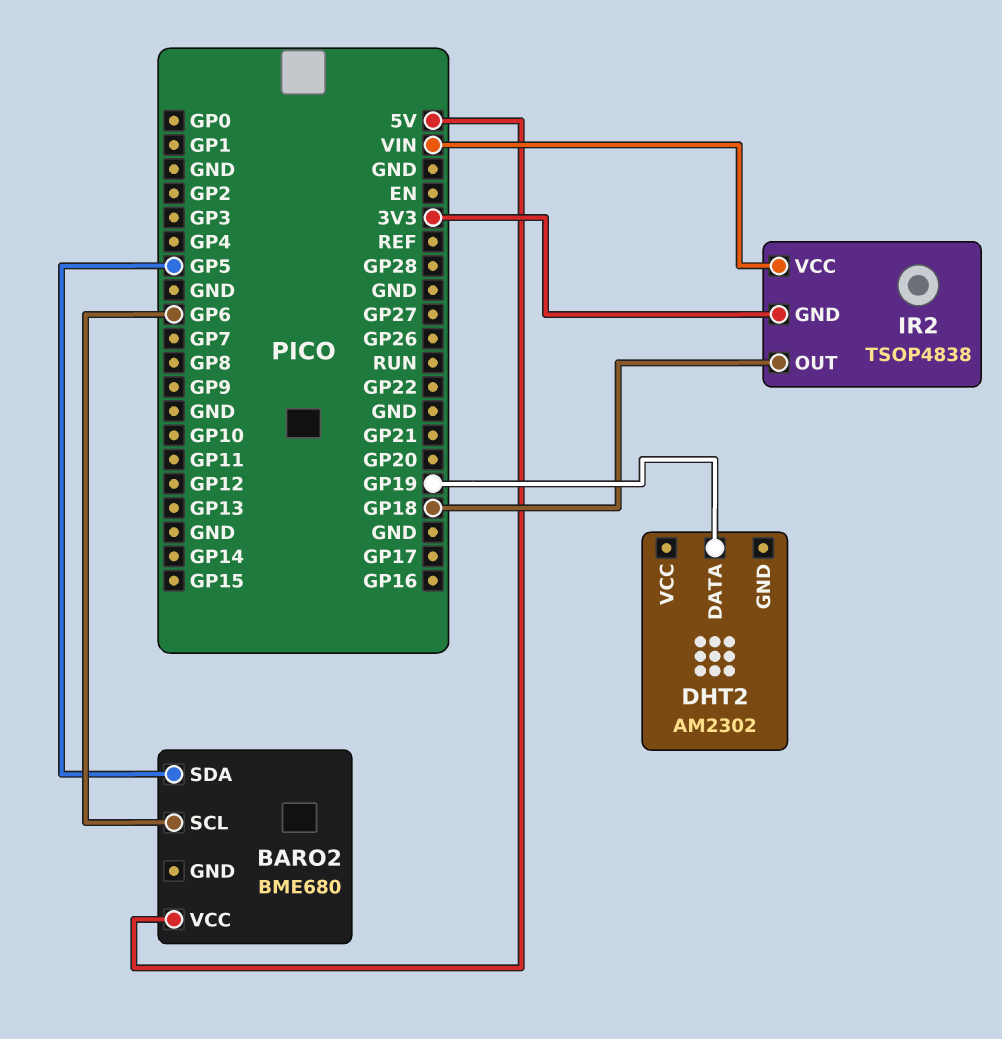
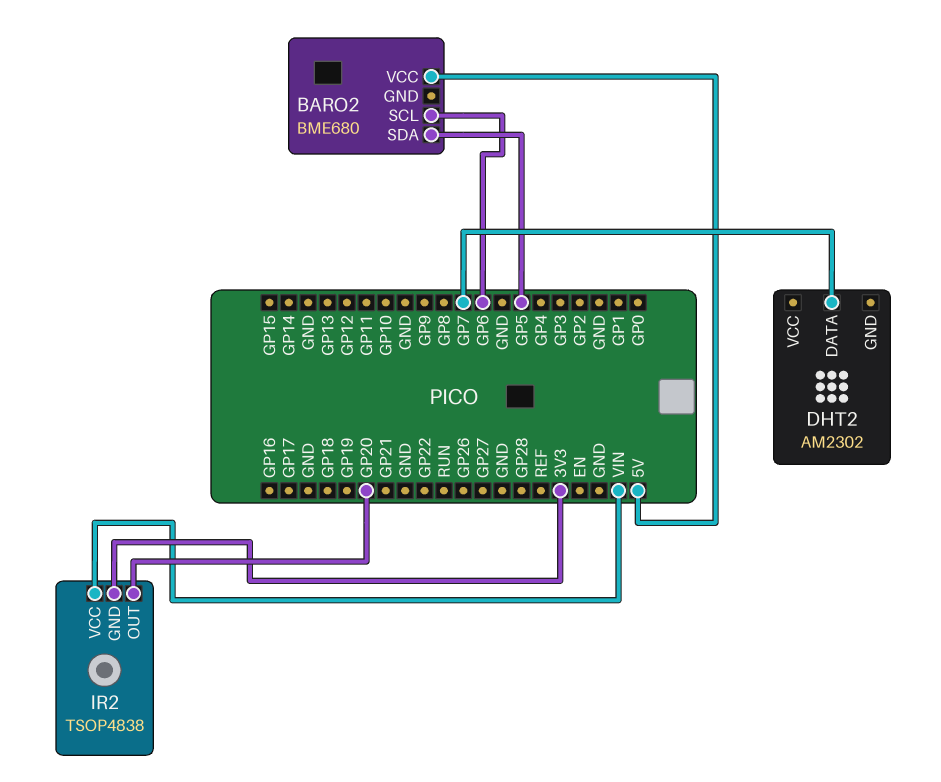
DHT2 pin DATA: GP19 -> GP7
IR2 pin OUT: GP18 -> GP20

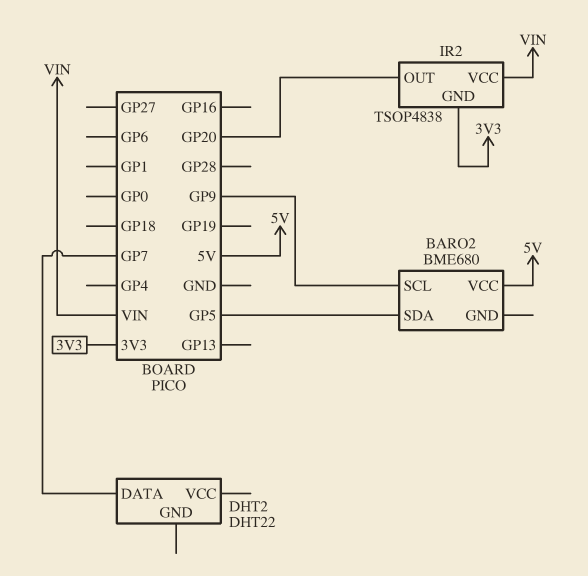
BARO2 pin SCL: GP6 -> GP9
DHT2: AM2302 -> DHT22

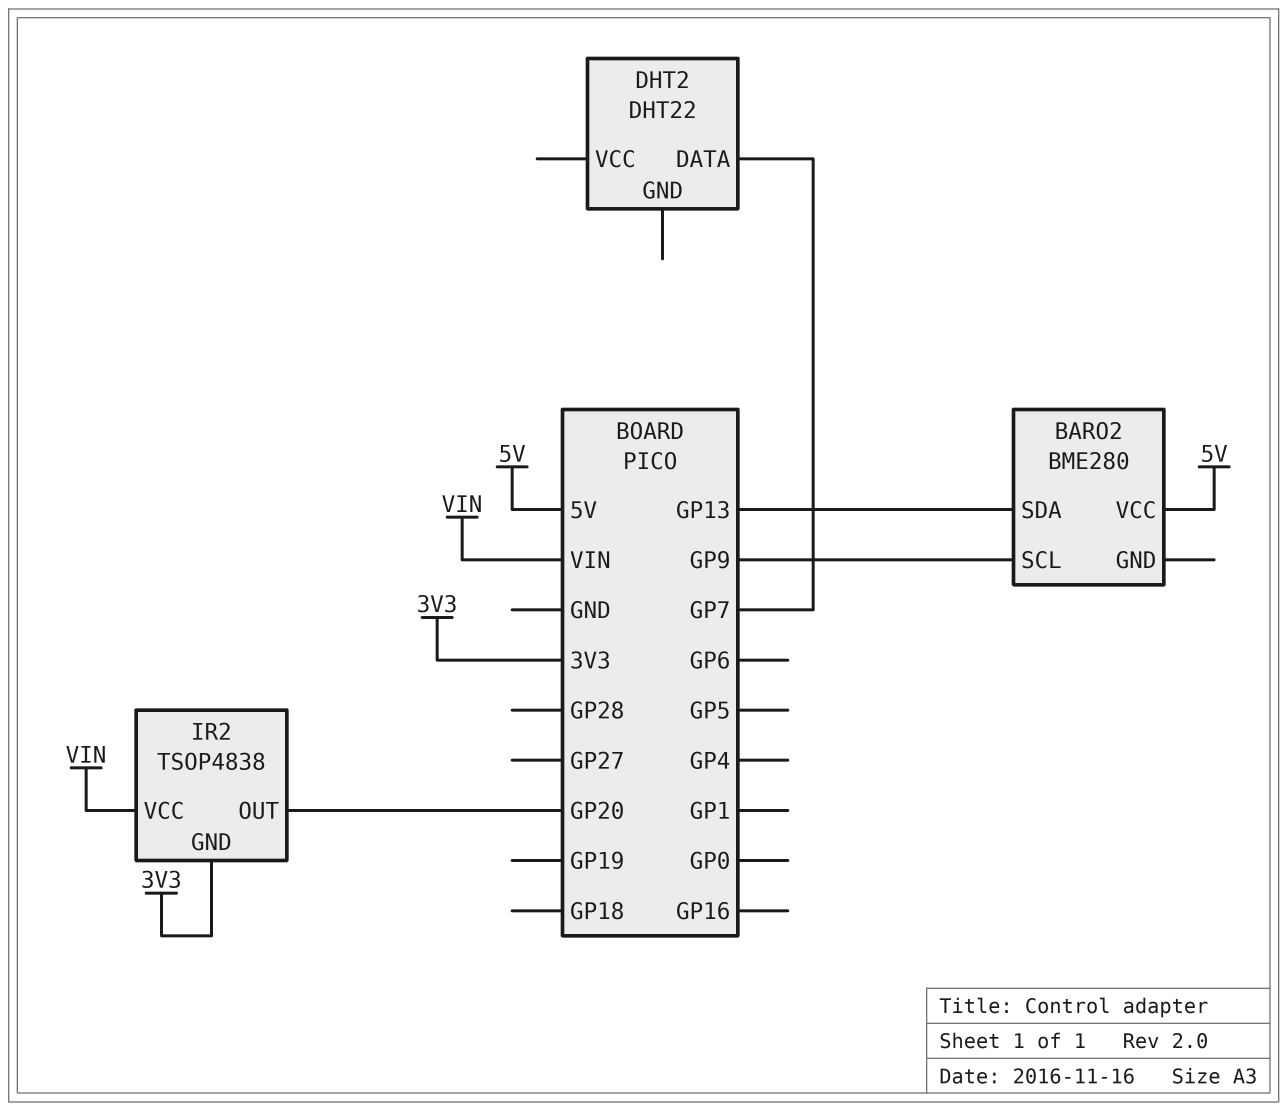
BARO2: BME680 -> BME280
BARO2 pin SDA: GP5 -> GP13

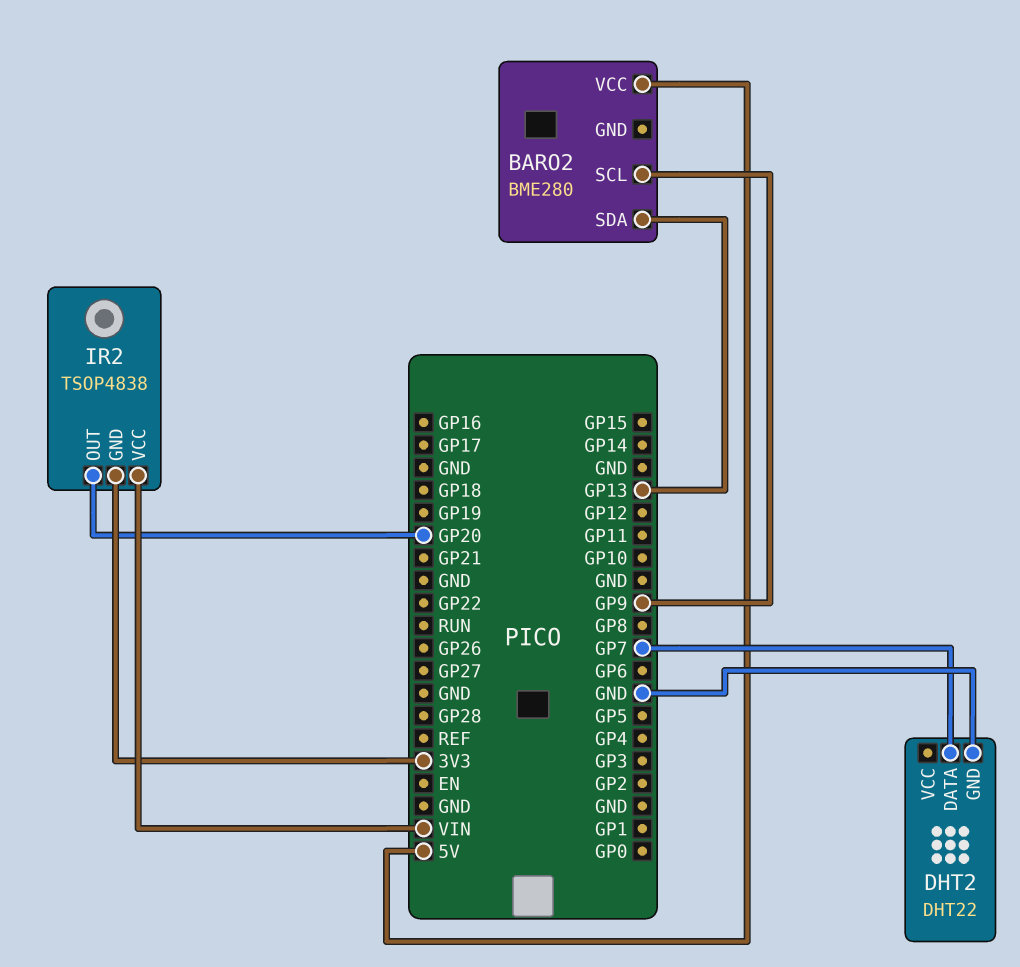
DHT2 pin GND: none -> GND

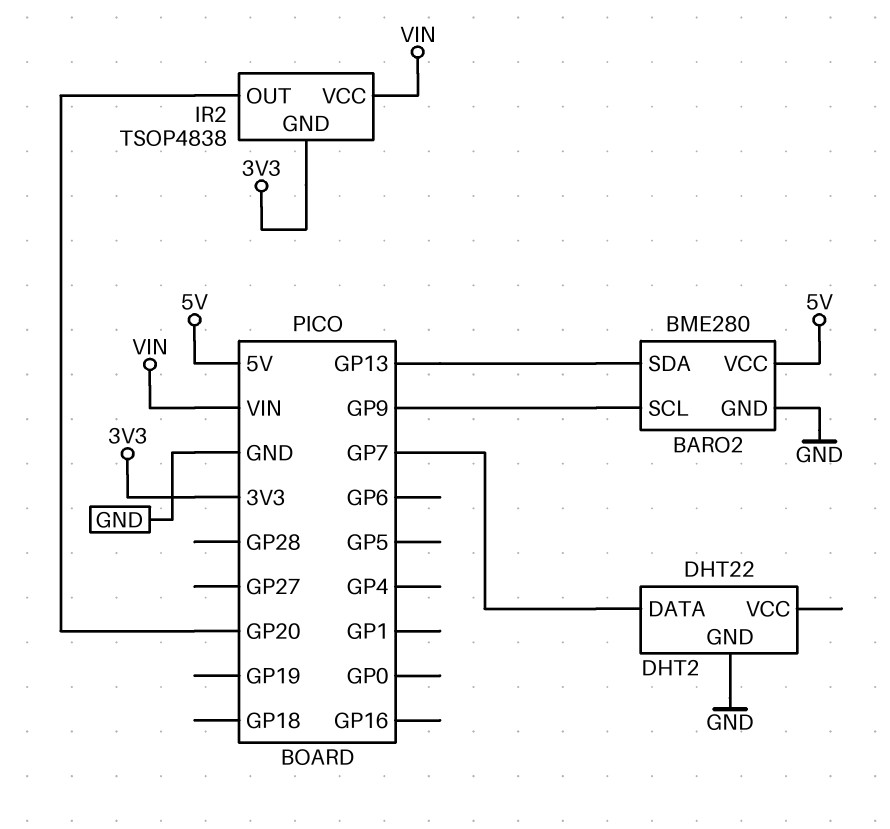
BARO2 pin GND: none -> GND

